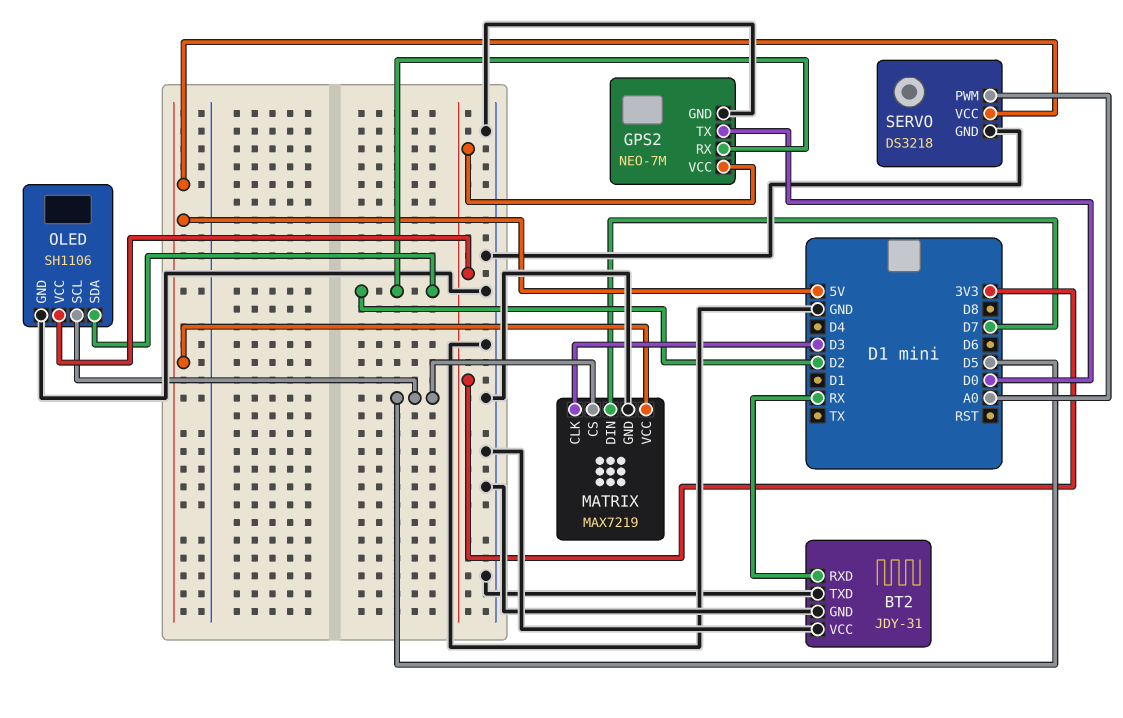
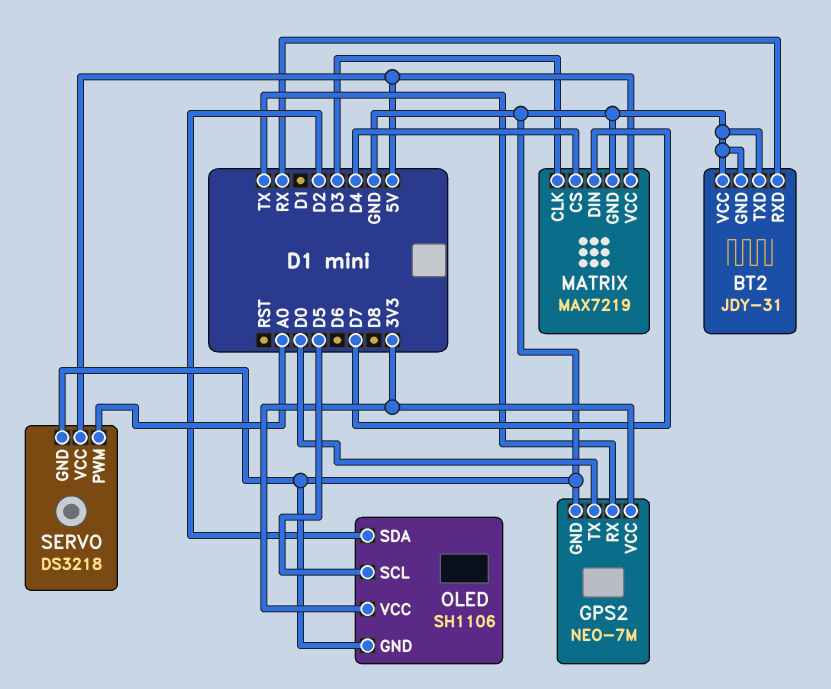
GPS2 pin RX: D2 -> TX
MATRIX pin CS: D5 -> D4

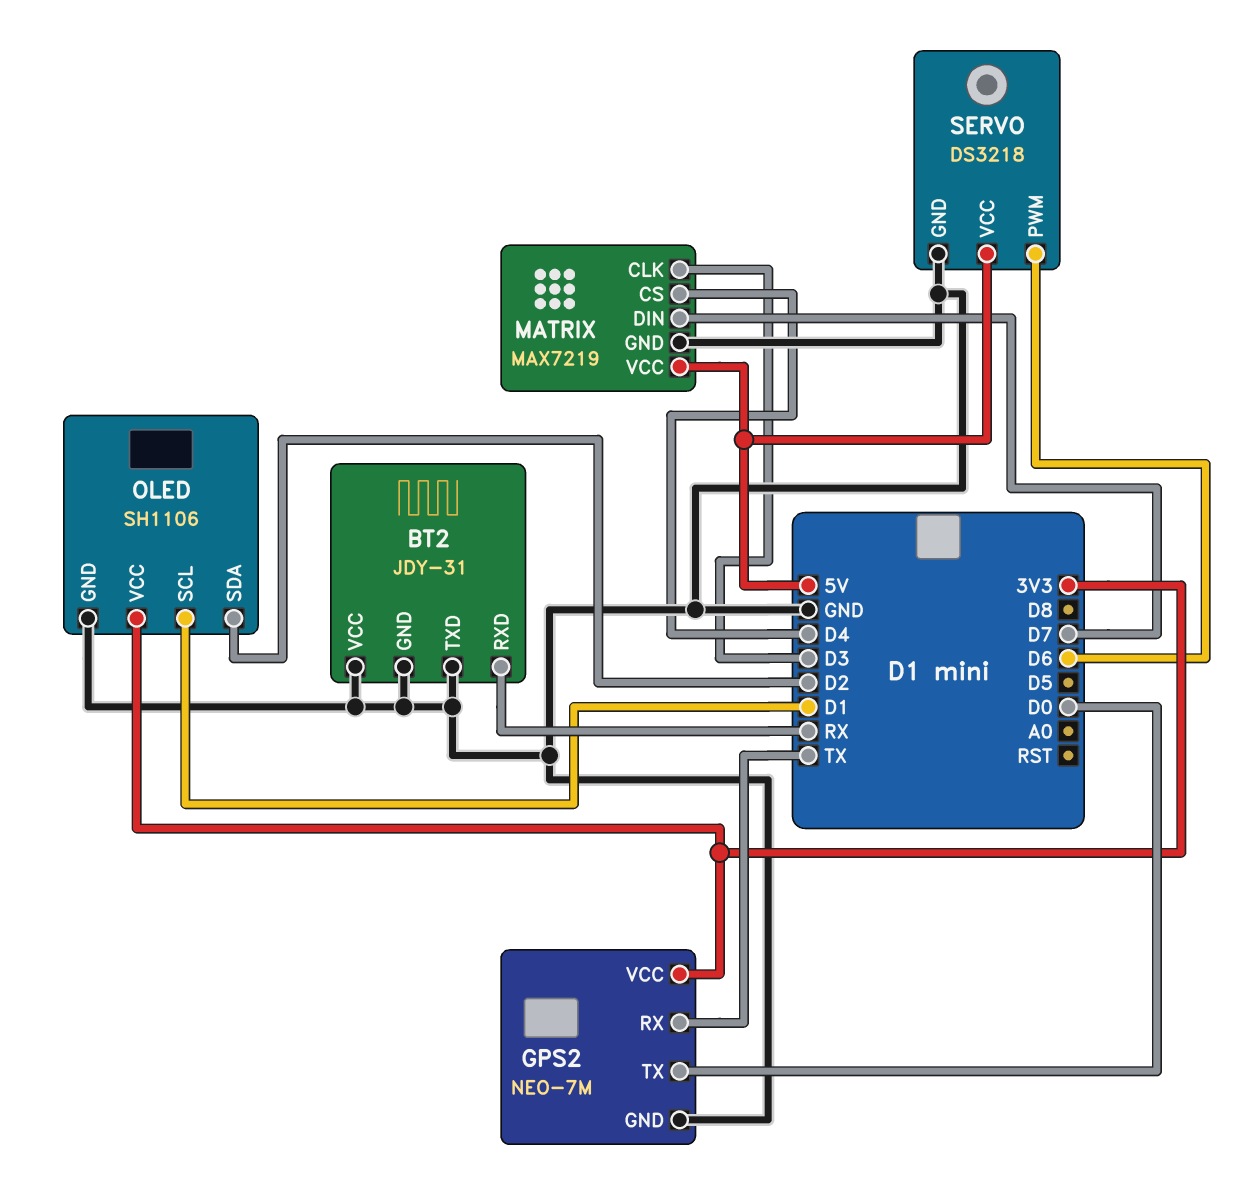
OLED pin SCL: D5 -> D1
SERVO pin PWM: A0 -> D6

